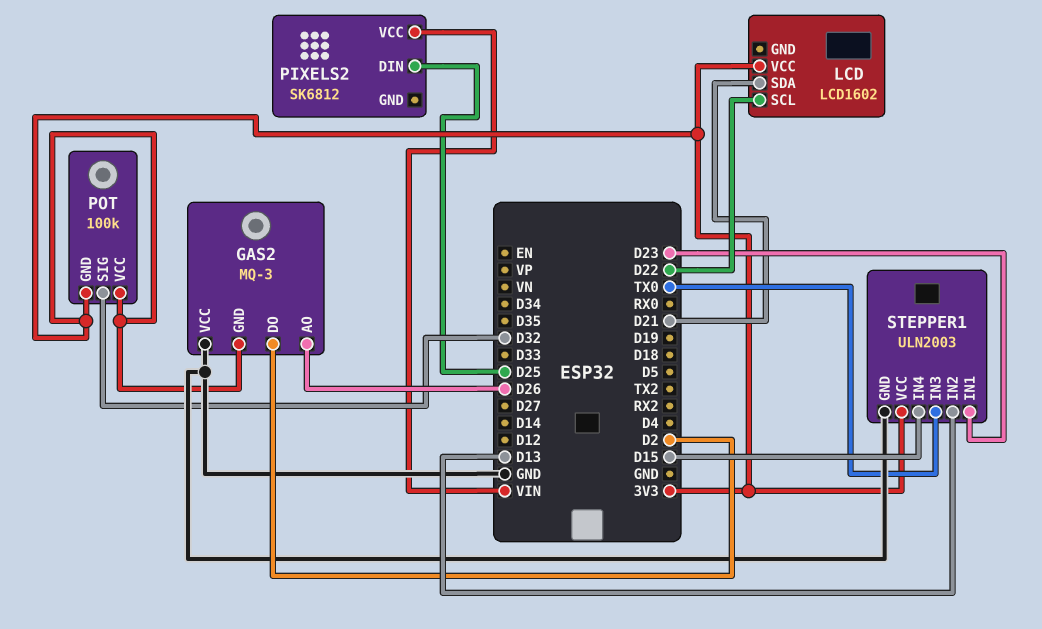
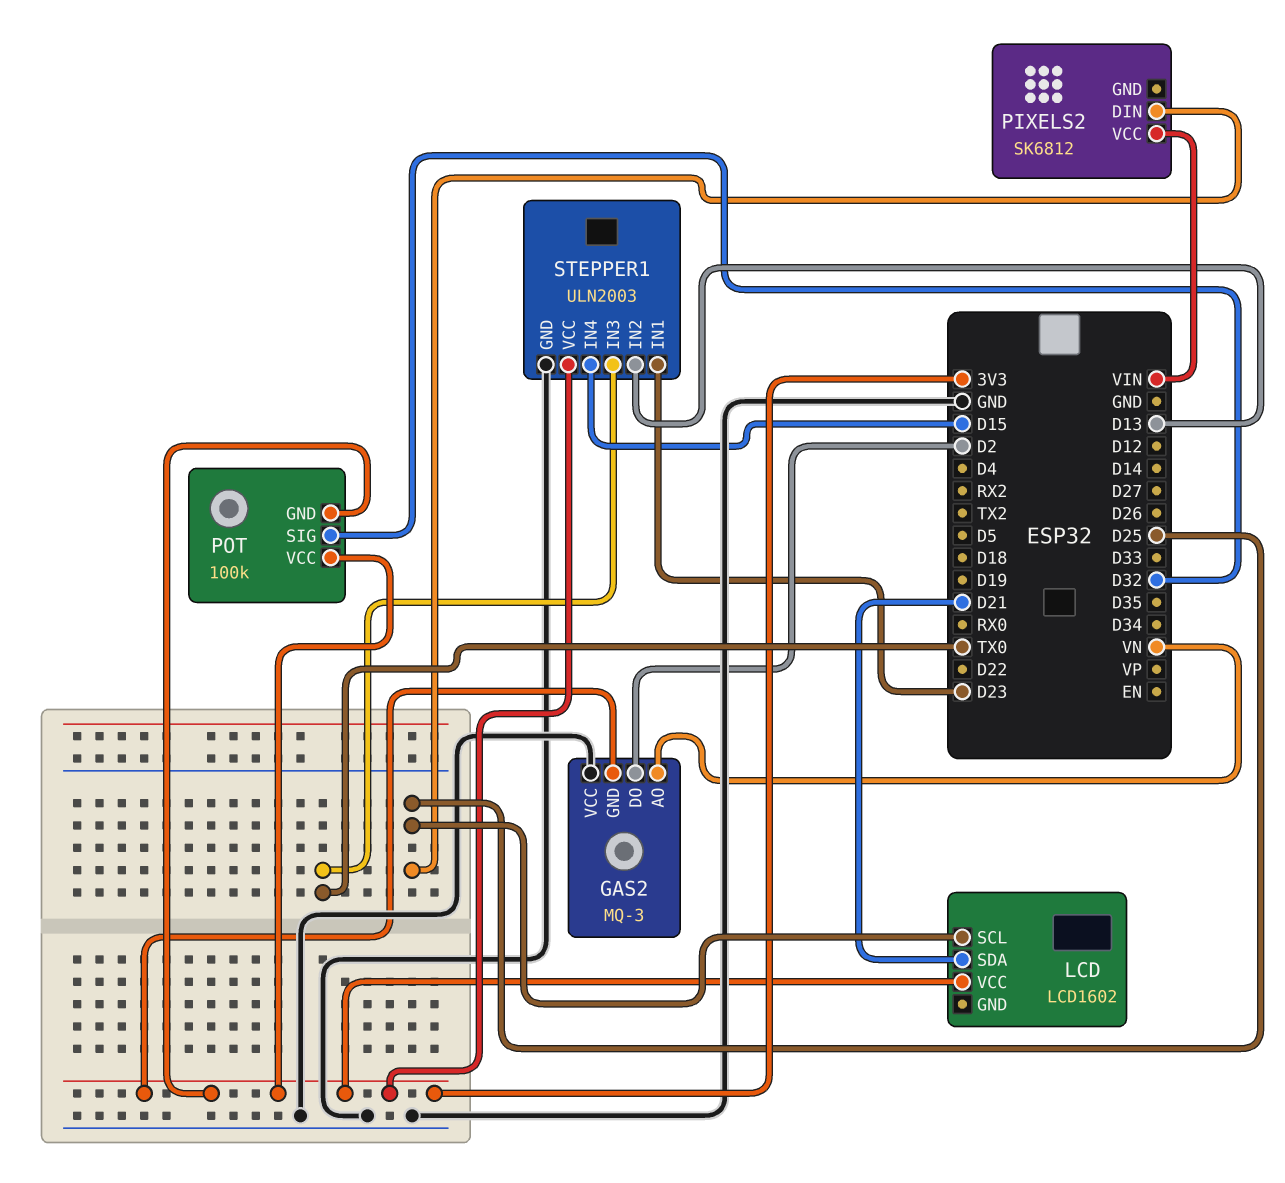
GAS2 pin AO: D26 -> VN
LCD pin SCL: D22 -> D25

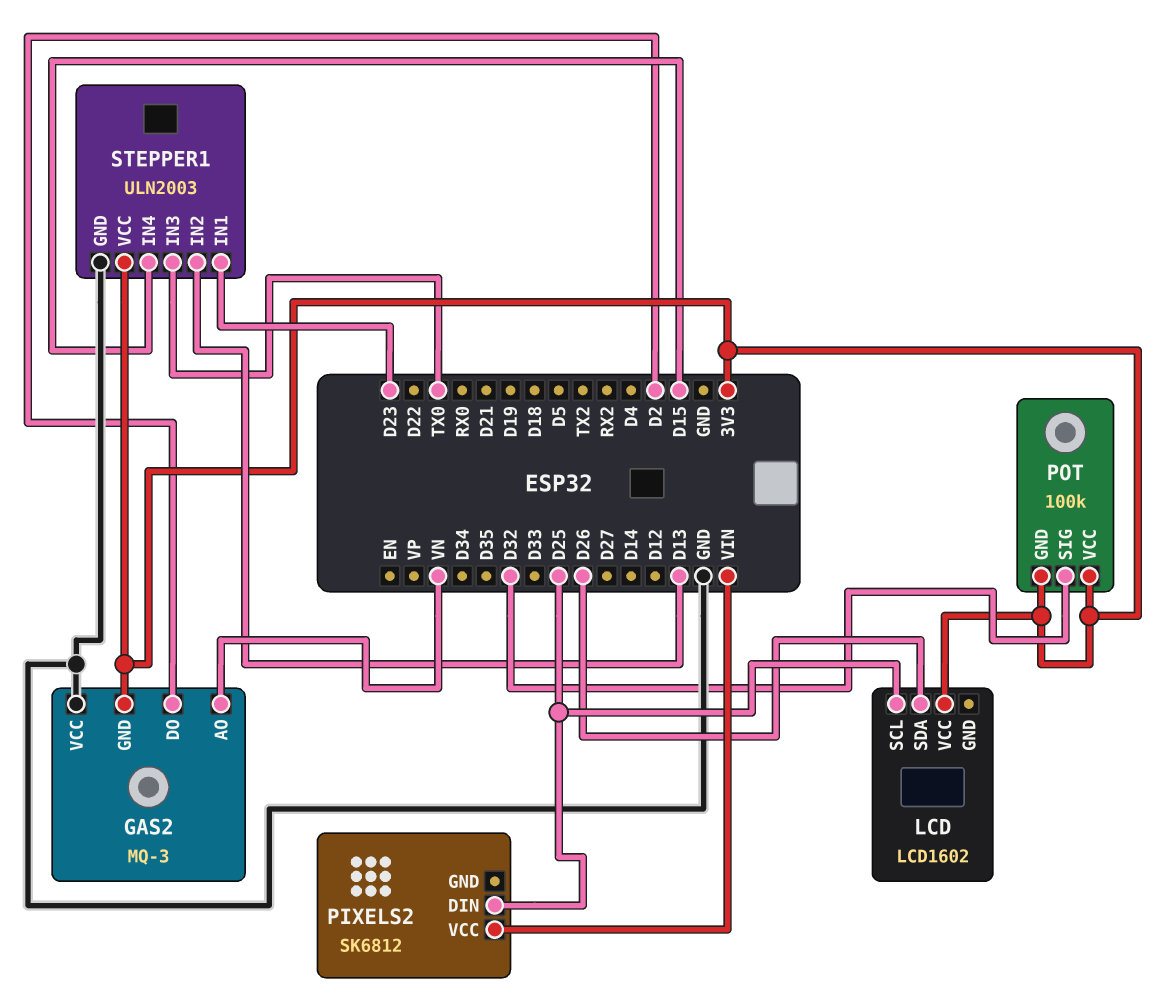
LCD pin SDA: D21 -> D26

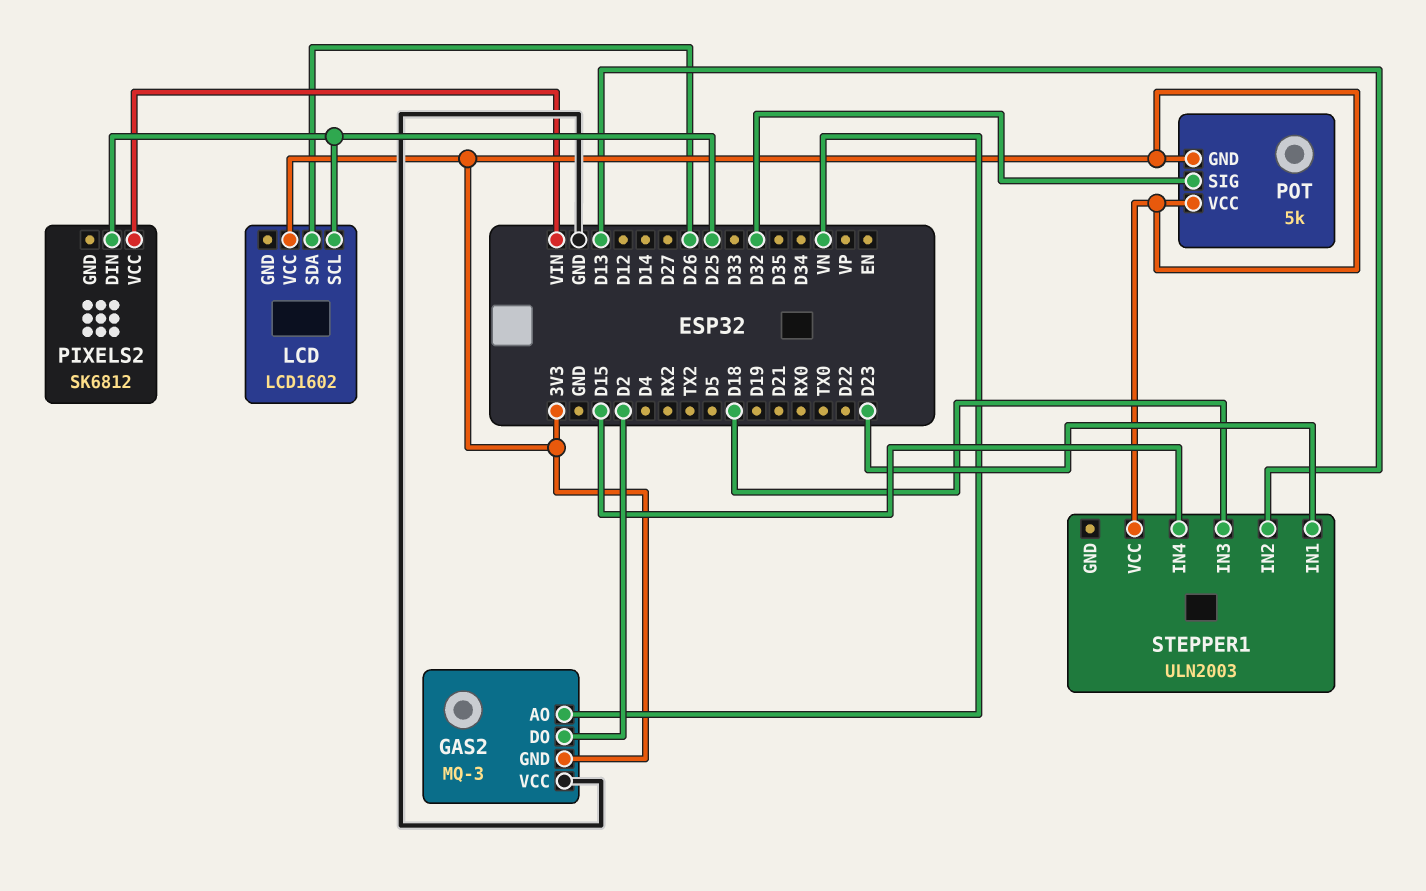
POT: 100k -> 5k
STEPPER1 pin GND: GND -> none
STEPPER1 pin IN3: TX0 -> D18

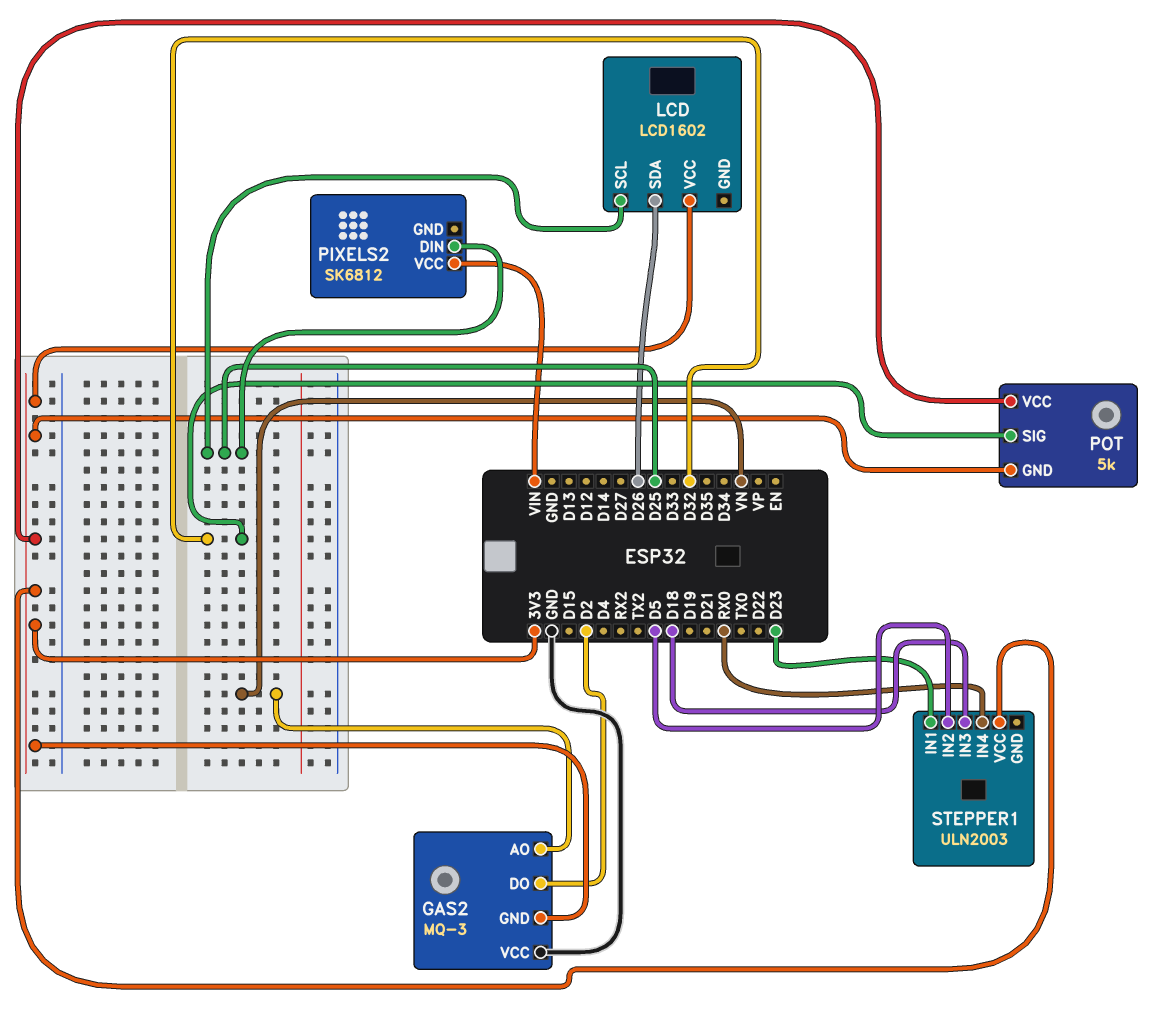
STEPPER1 pin IN2: D13 -> D5
STEPPER1 pin IN4: D15 -> RX0

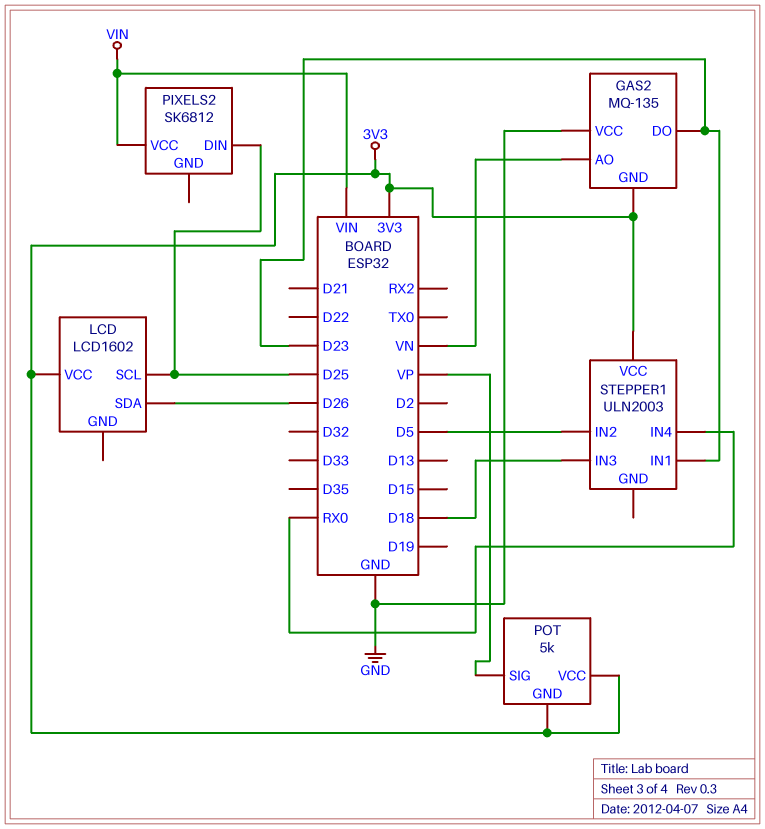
GAS2: MQ-3 -> MQ-135
GAS2 pin DO: D2 -> D23
POT pin SIG: D32 -> VP

